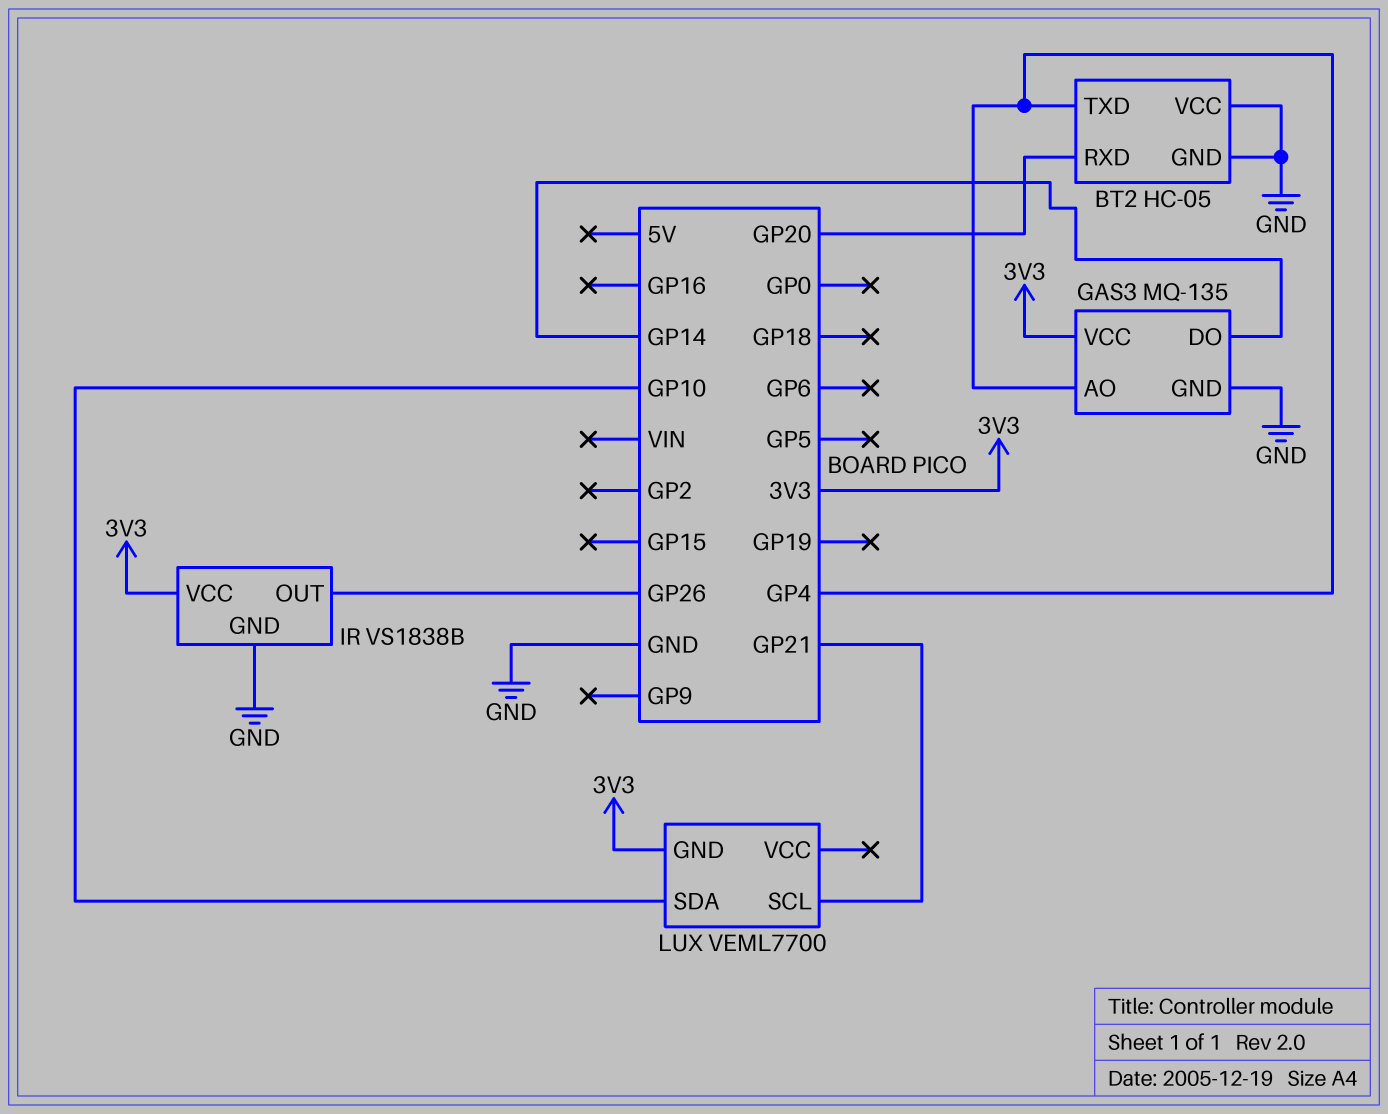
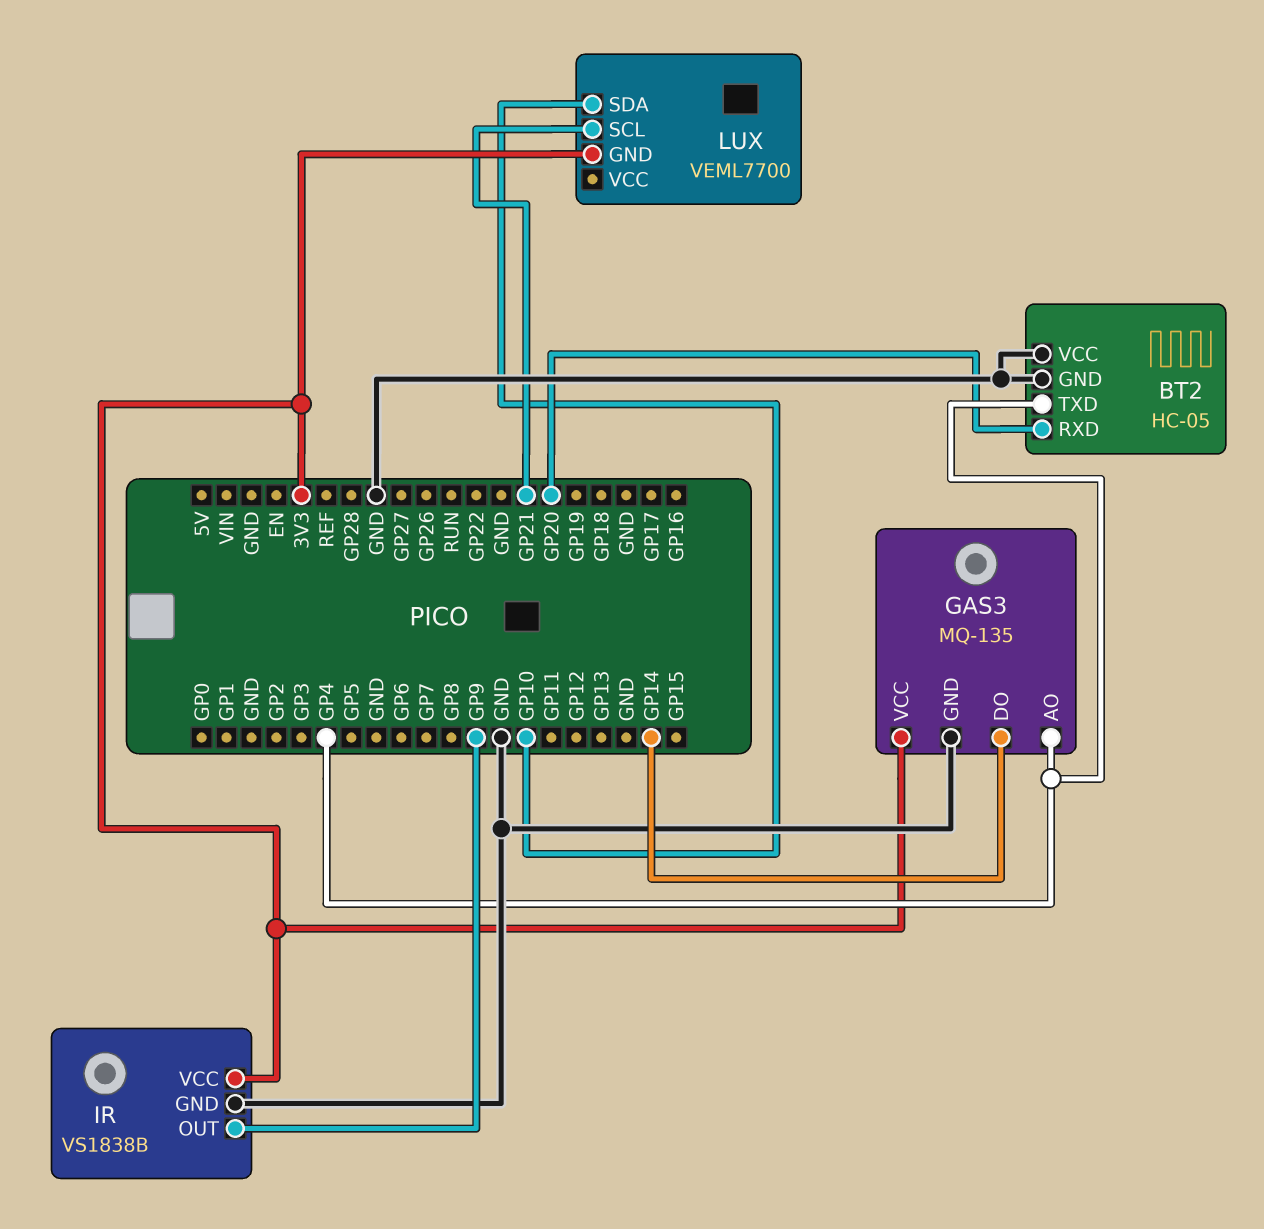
IR pin OUT: GP26 -> GP9

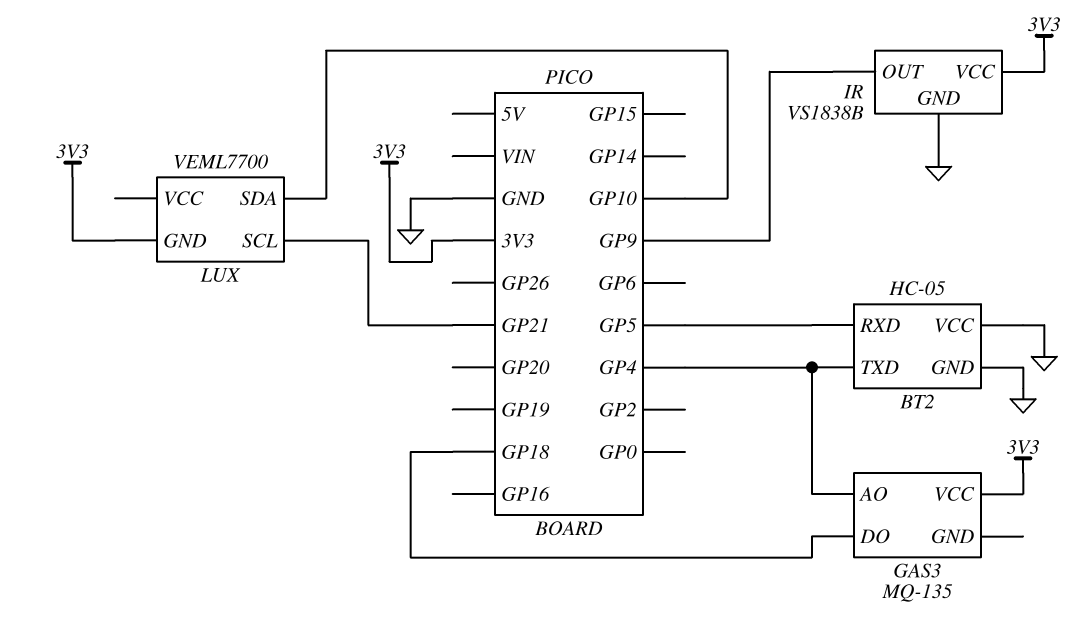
BT2 pin RXD: GP20 -> GP5
GAS3 pin DO: GP14 -> GP18
GAS3 pin GND: GND -> none

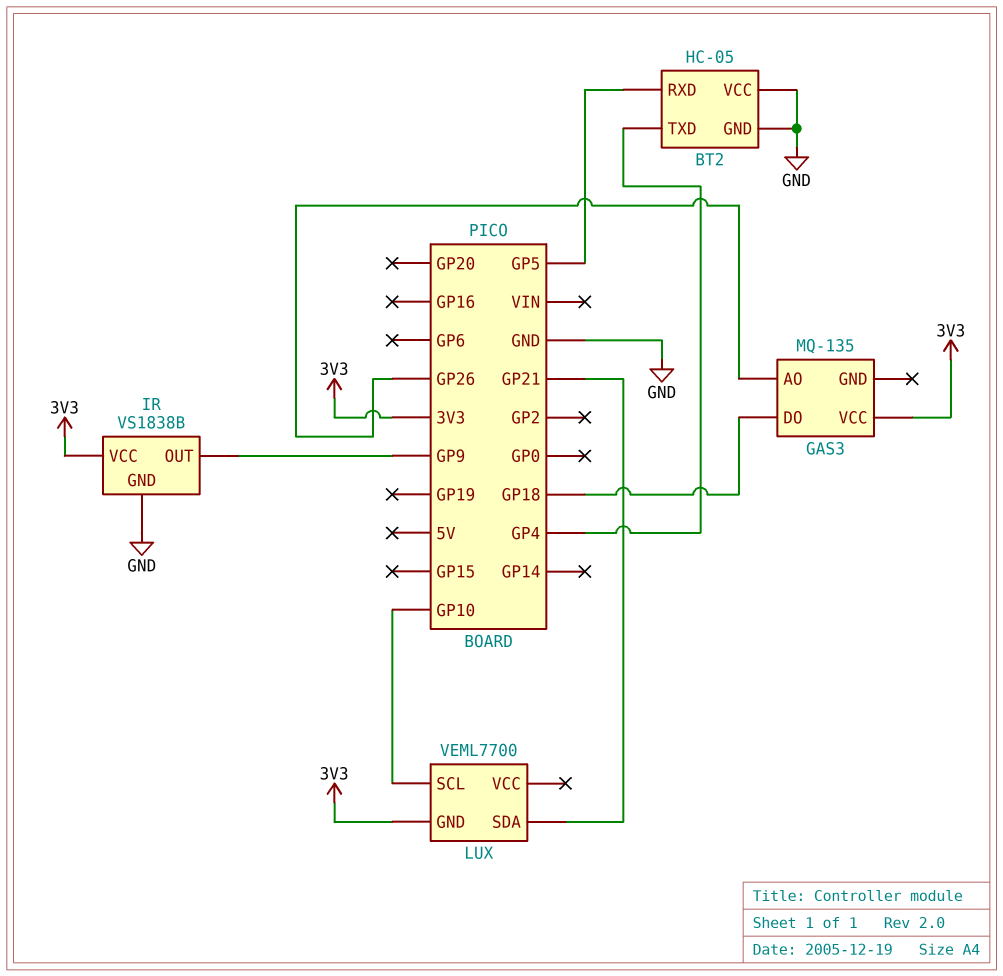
GAS3 pin AO: GP4 -> GP26
LUX pin SCL: GP21 -> GP10
LUX pin SDA: GP10 -> GP21

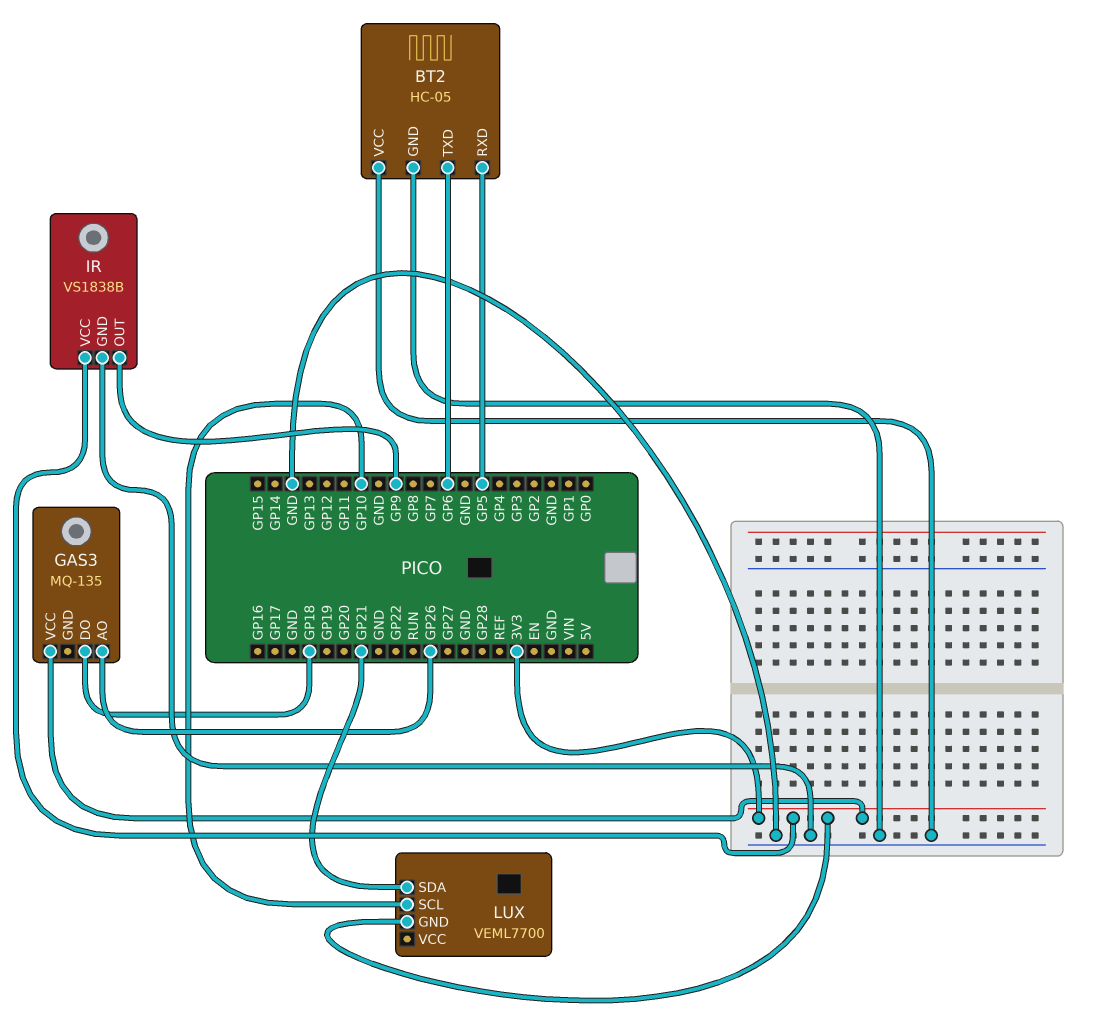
BT2 pin TXD: GP4 -> GP6

